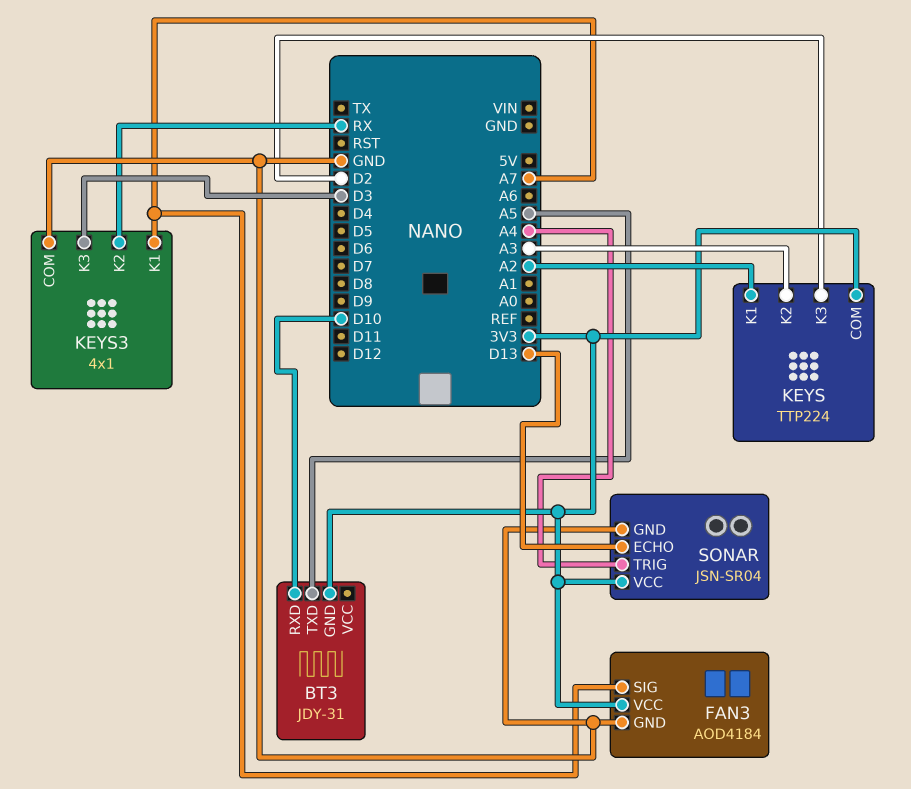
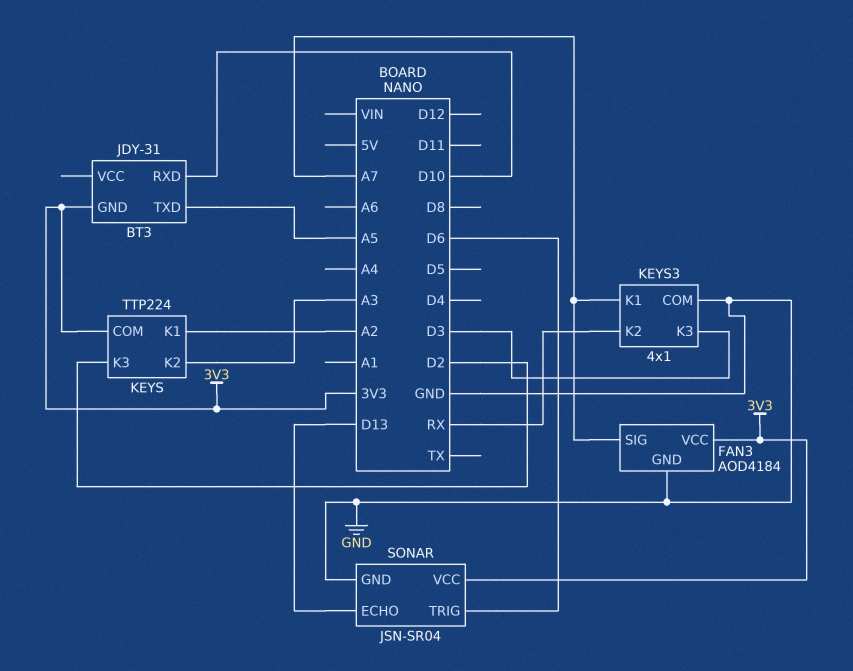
SONAR pin TRIG: A4 -> D6

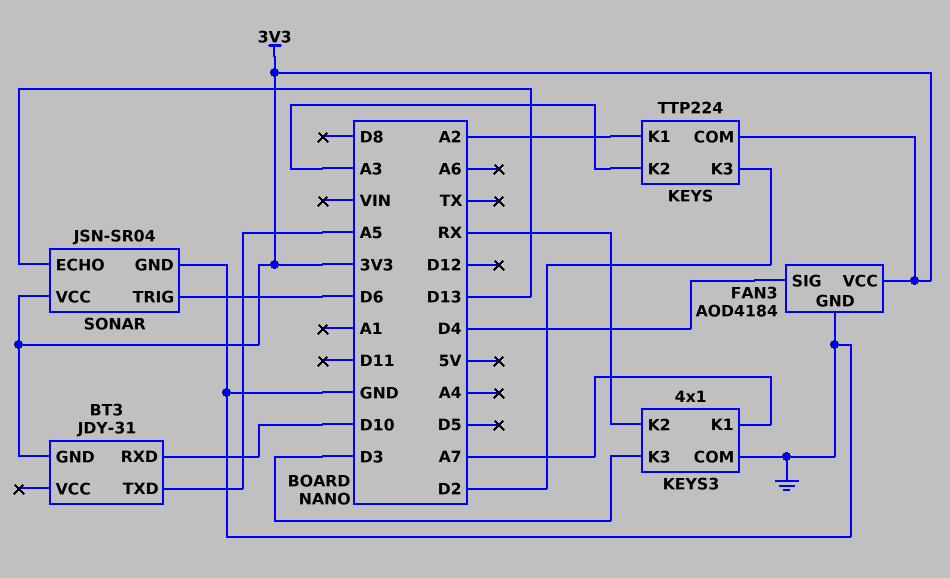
FAN3 pin SIG: A7 -> D4

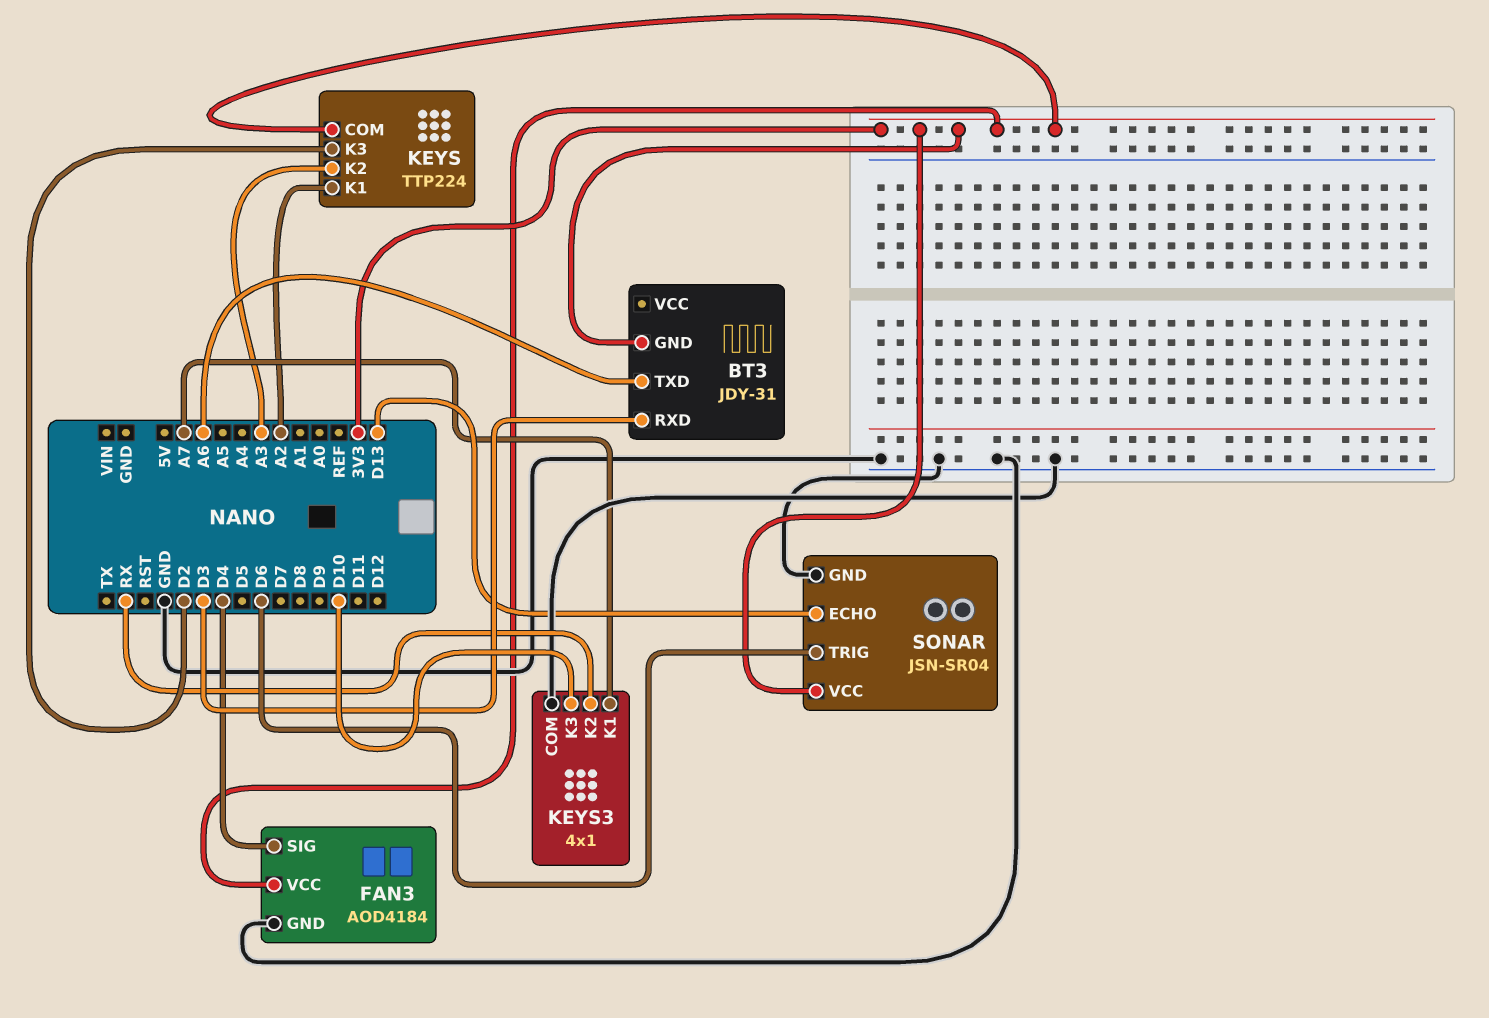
BT3 pin RXD: D10 -> D3
BT3 pin TXD: A5 -> A6
KEYS3 pin K3: D3 -> D10

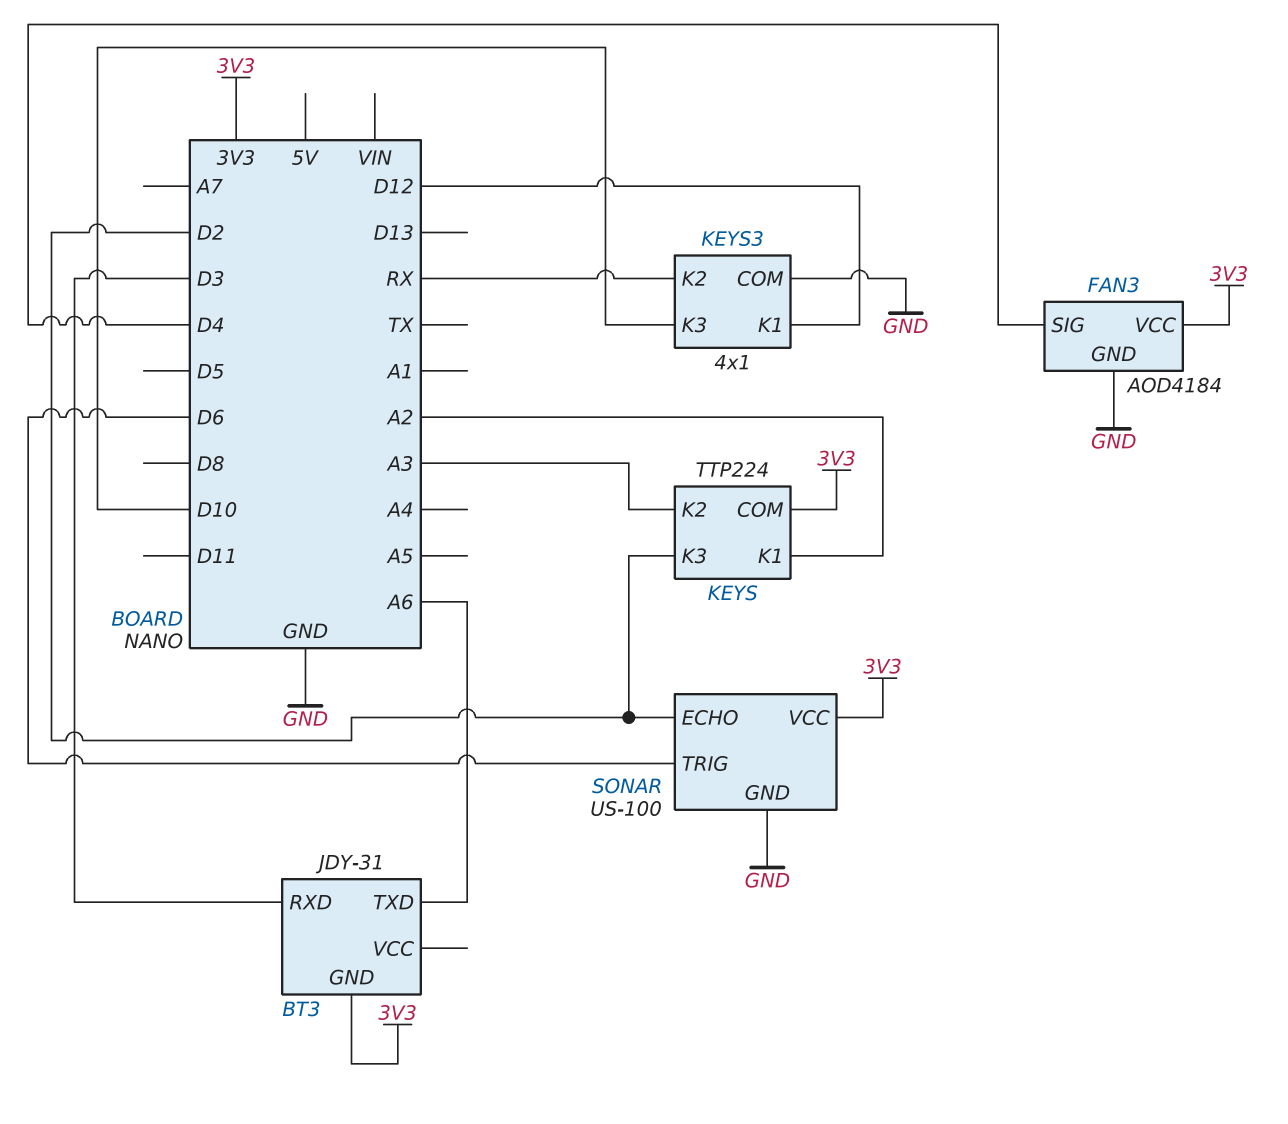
KEYS3 pin K1: A7 -> D12
SONAR: JSN-SR04 -> US-100
SONAR pin ECHO: D13 -> D2

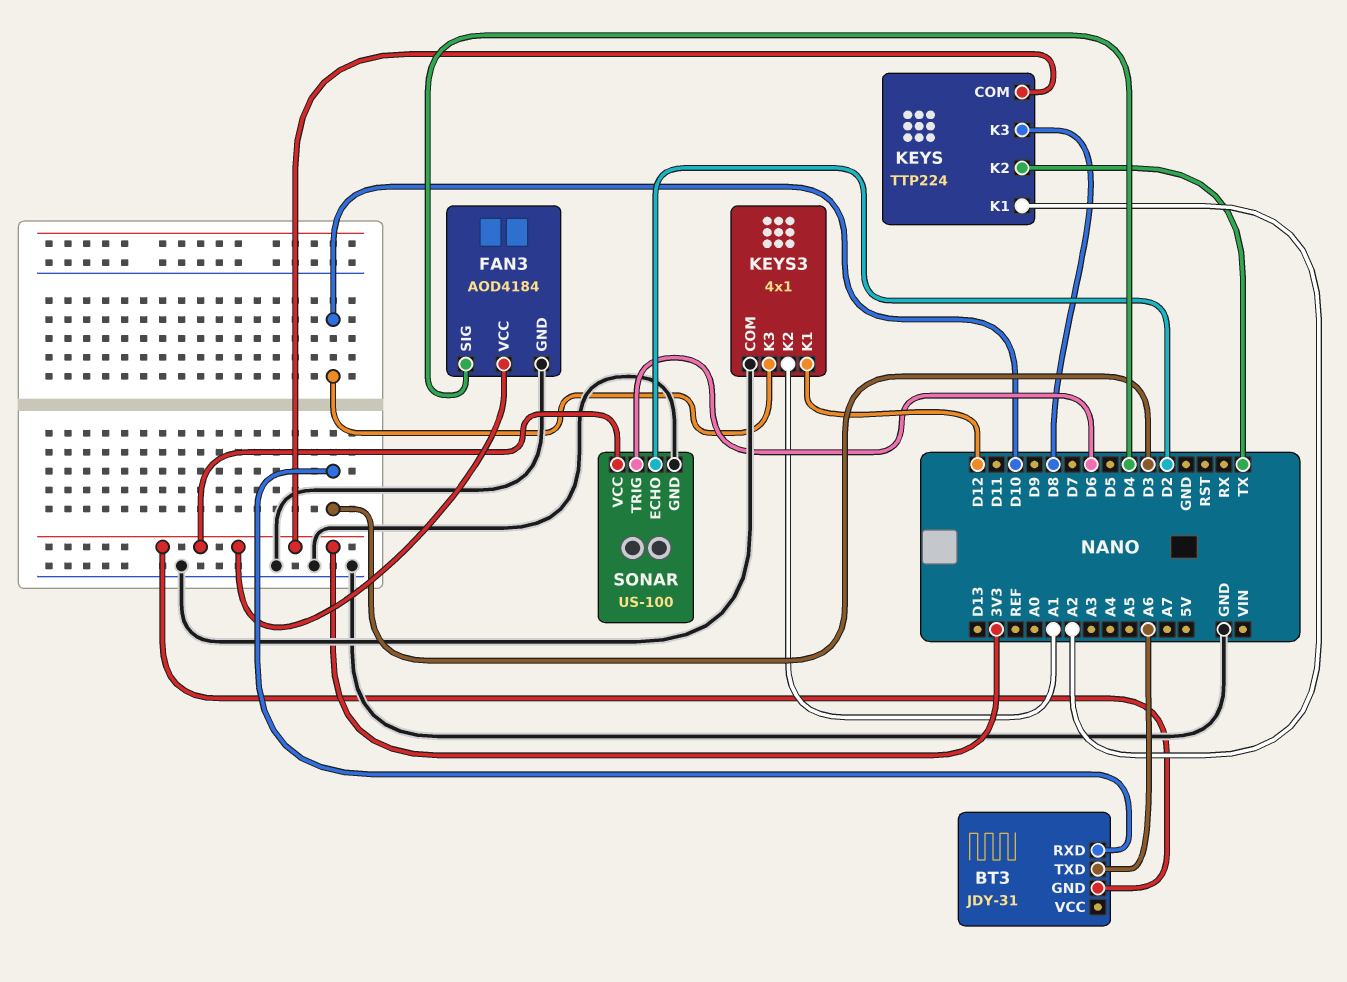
KEYS pin K2: A3 -> TX
KEYS pin K3: D2 -> D8
KEYS3 pin K2: RX -> A1

